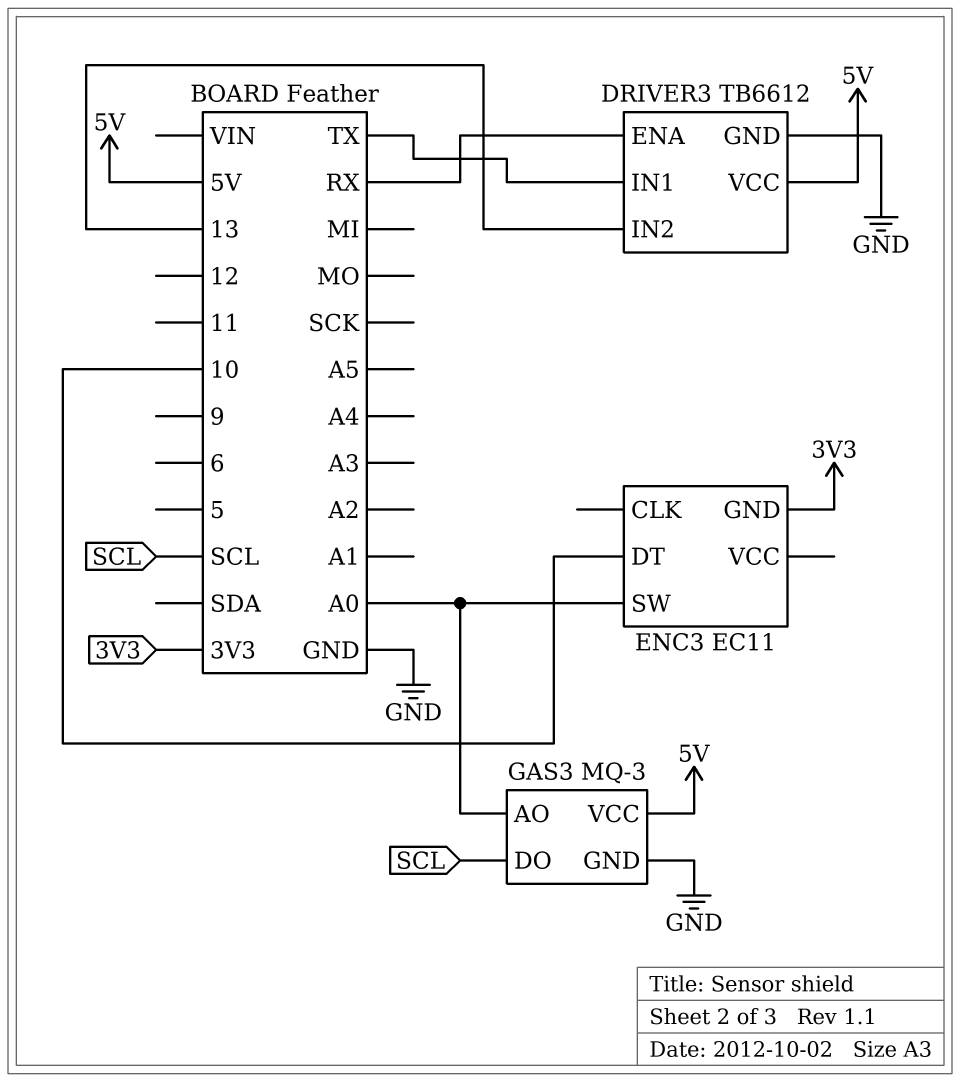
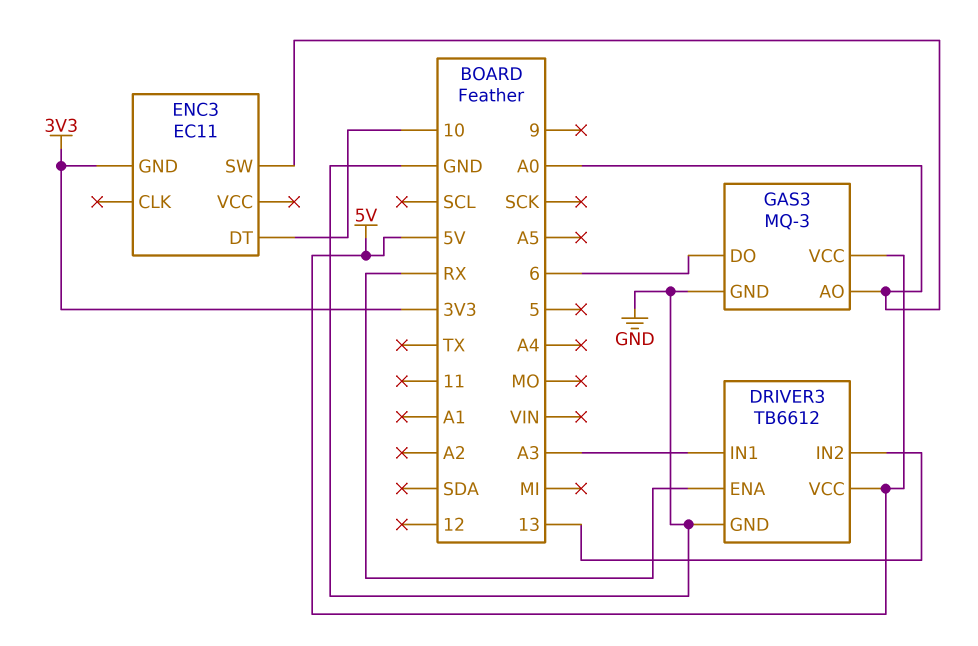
DRIVER3 pin IN1: TX -> A3
GAS3 pin DO: SCL -> 6

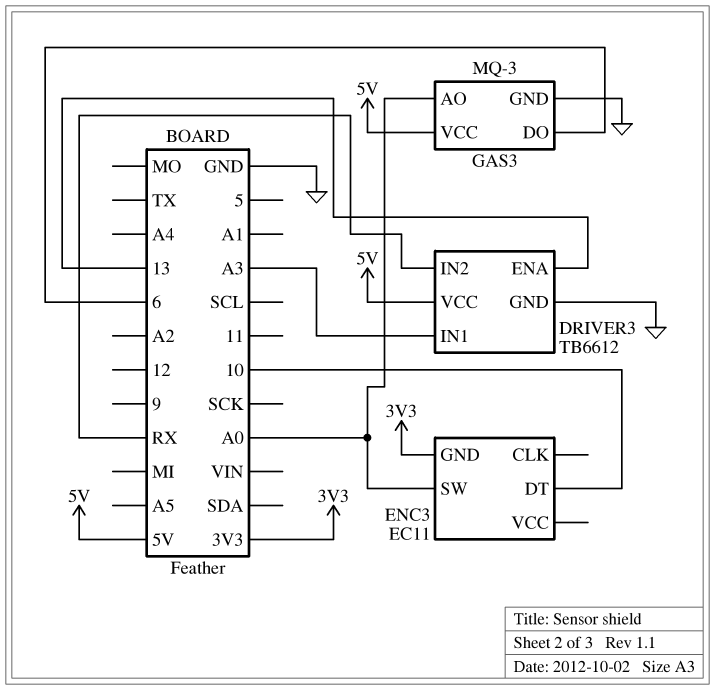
DRIVER3 pin ENA: RX -> 13
DRIVER3 pin IN2: 13 -> RX

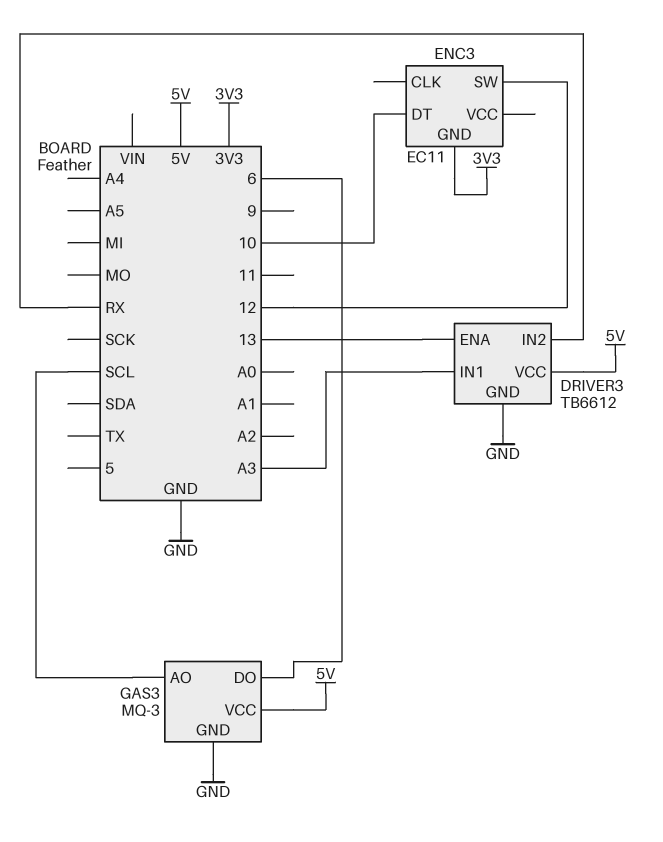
ENC3 pin SW: A0 -> 12
GAS3 pin AO: A0 -> SCL

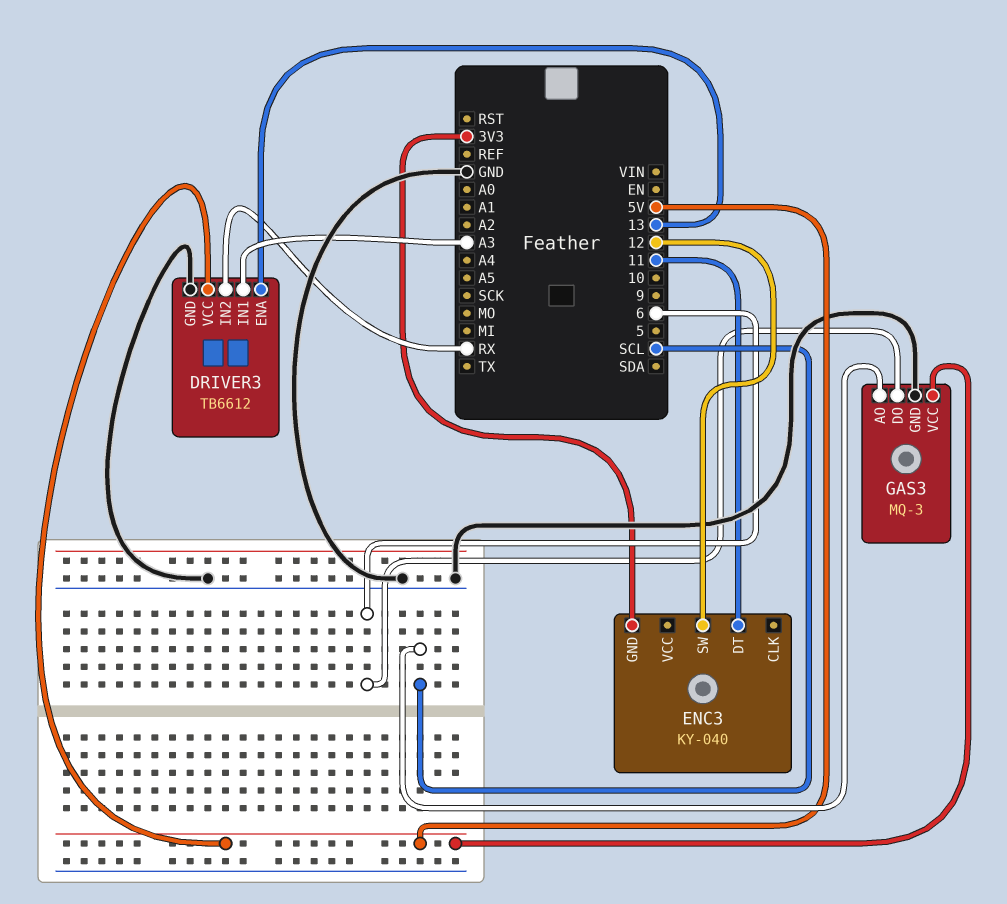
ENC3: EC11 -> KY-040
ENC3 pin DT: 10 -> 11

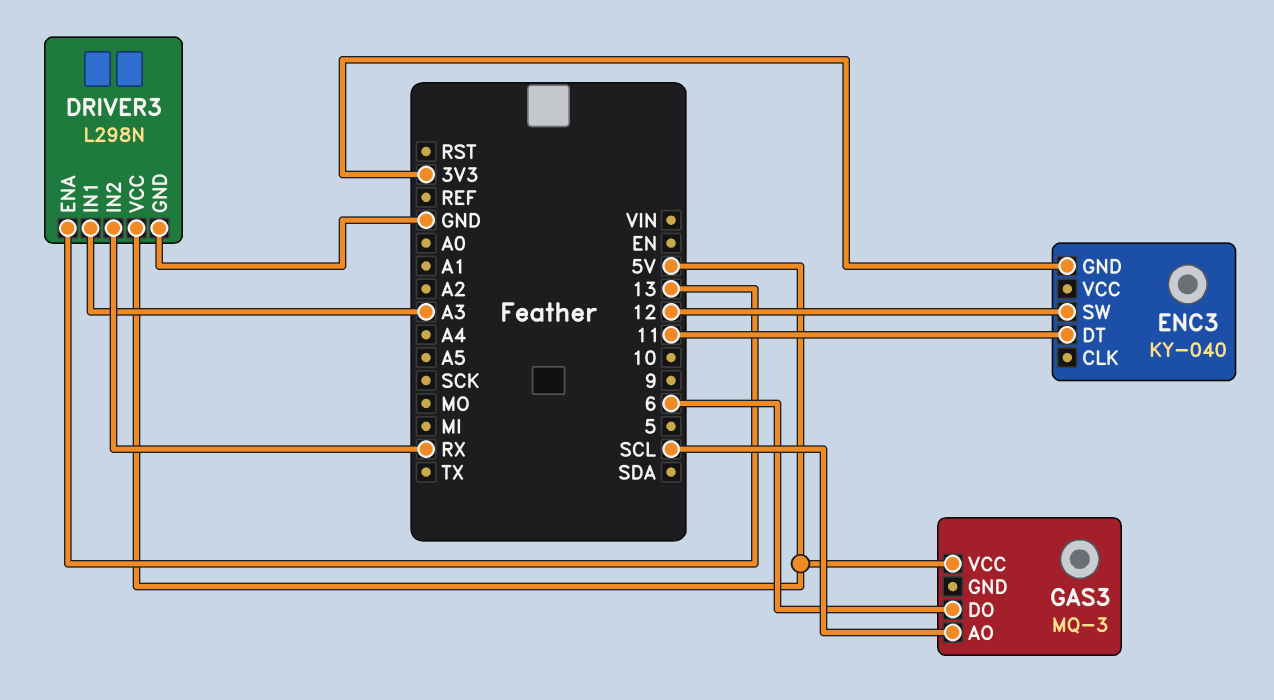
DRIVER3: TB6612 -> L298N
GAS3 pin GND: GND -> none

